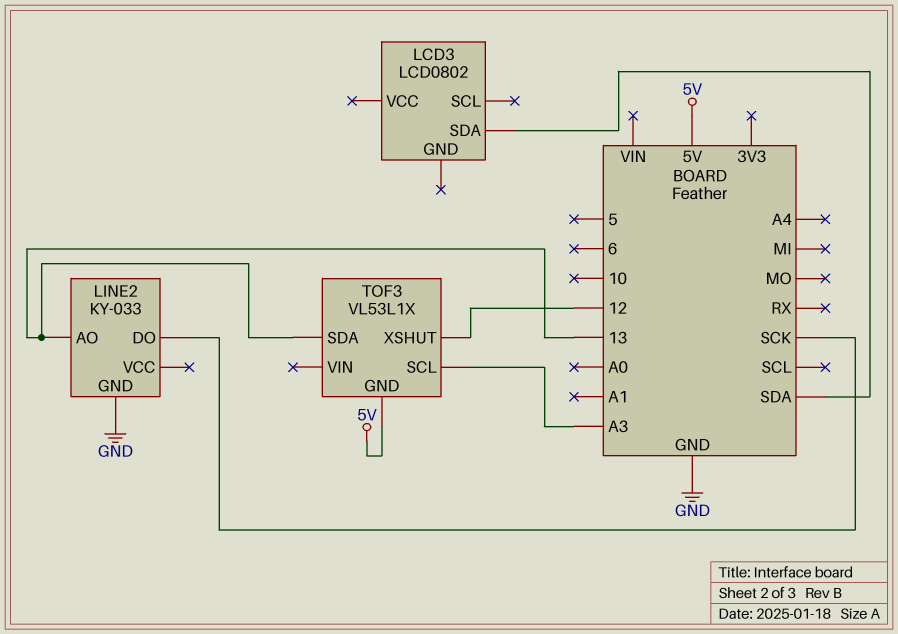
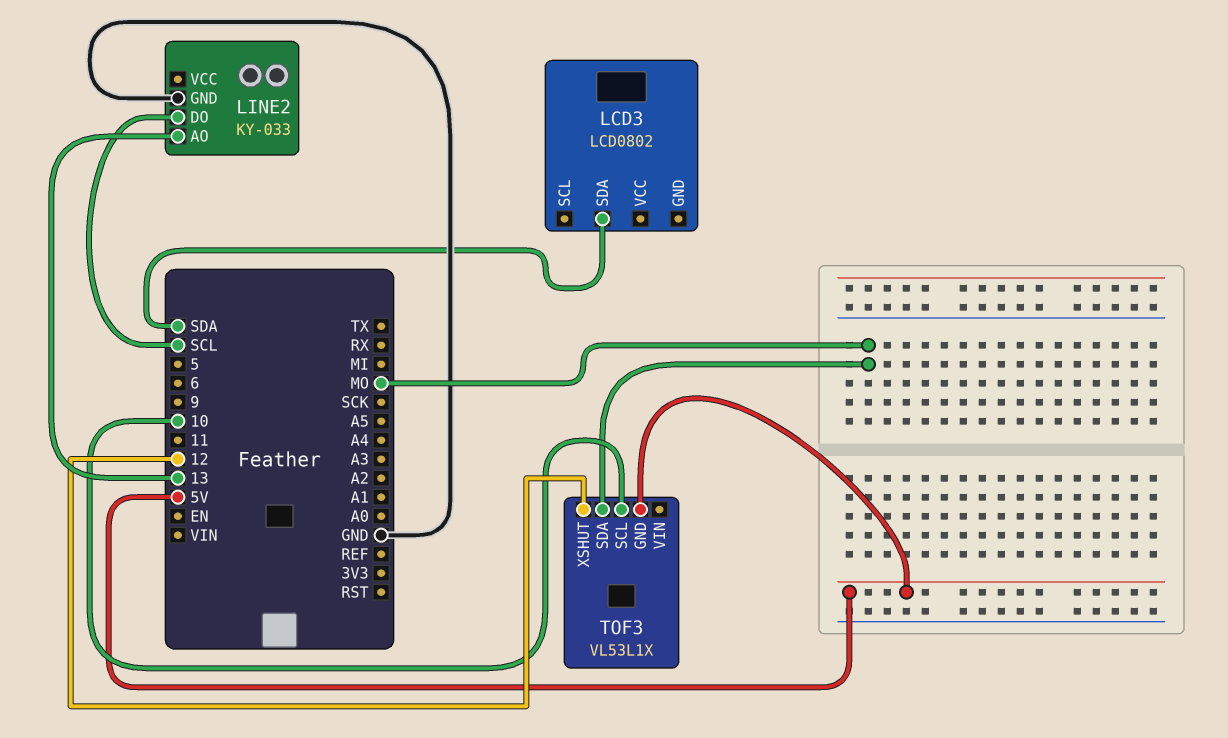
LINE2 pin DO: SCK -> SCL
TOF3 pin SCL: A3 -> 10
TOF3 pin SDA: 13 -> MO

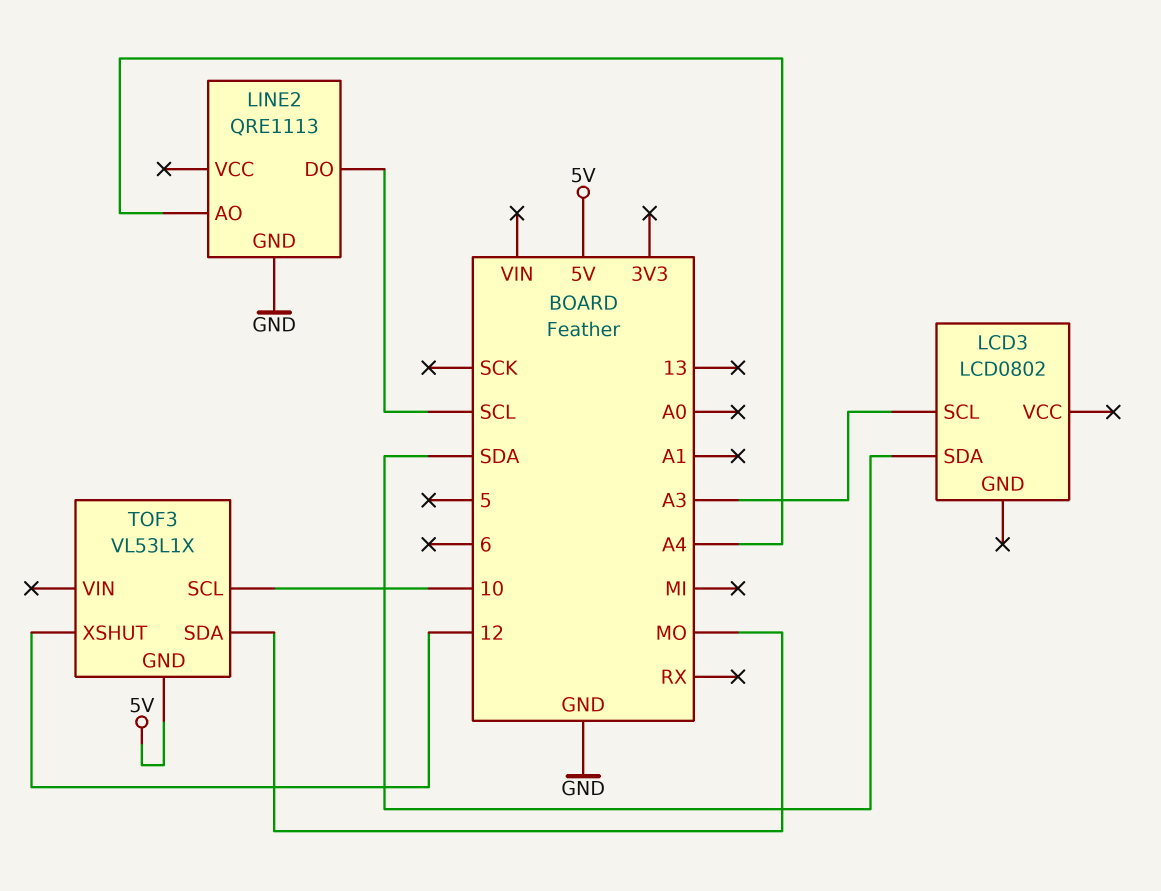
LCD3 pin SCL: none -> A3
LINE2: KY-033 -> QRE1113
LINE2 pin AO: 13 -> A4

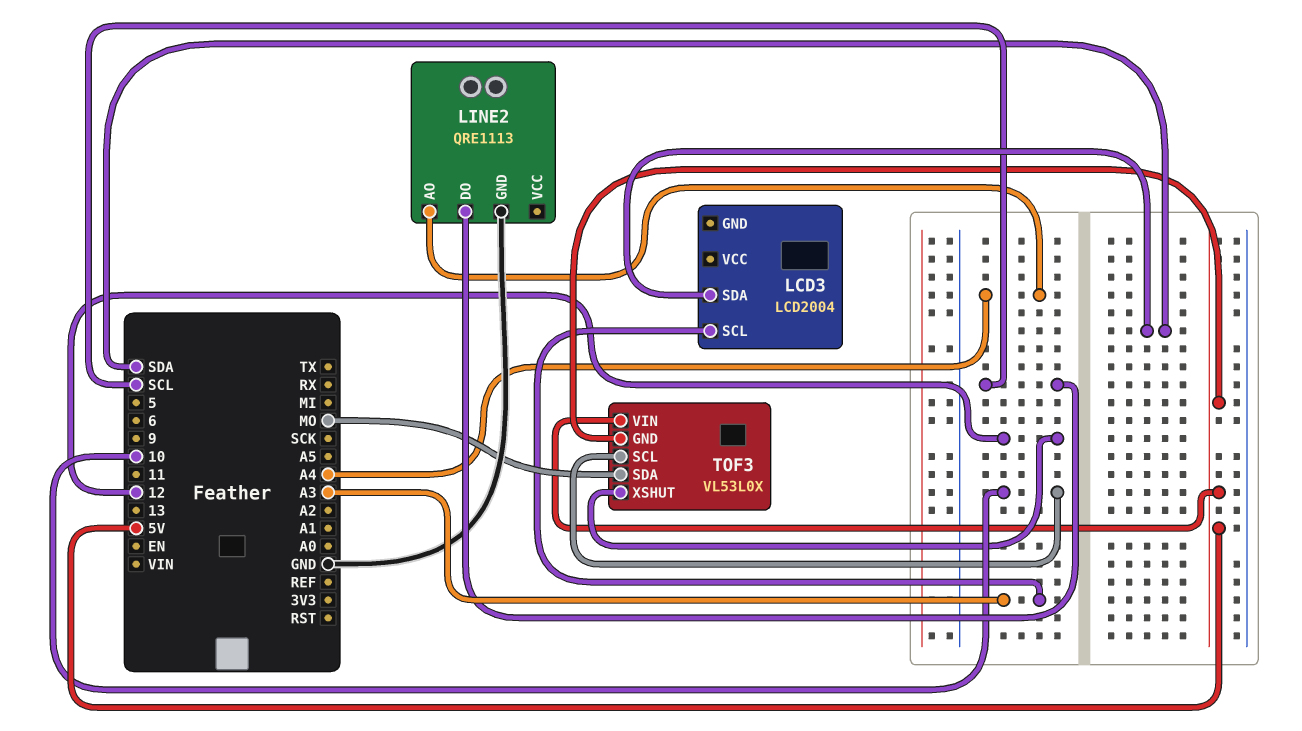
LCD3: LCD0802 -> LCD2004
TOF3: VL53L1X -> VL53L0X
TOF3 pin VIN: none -> 5V

